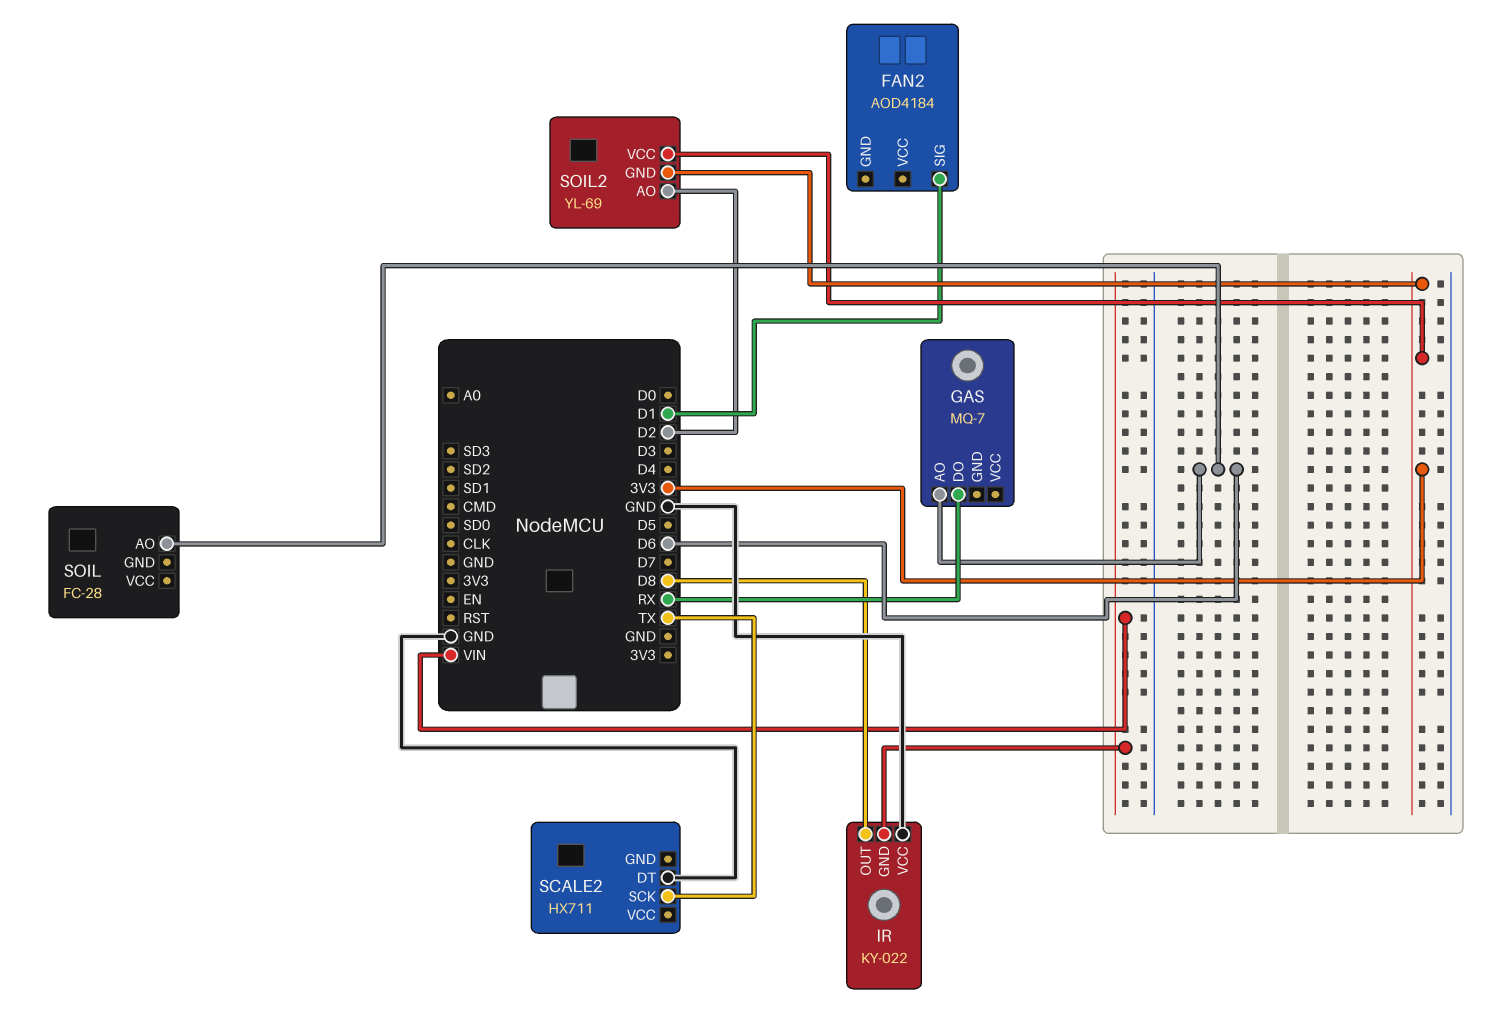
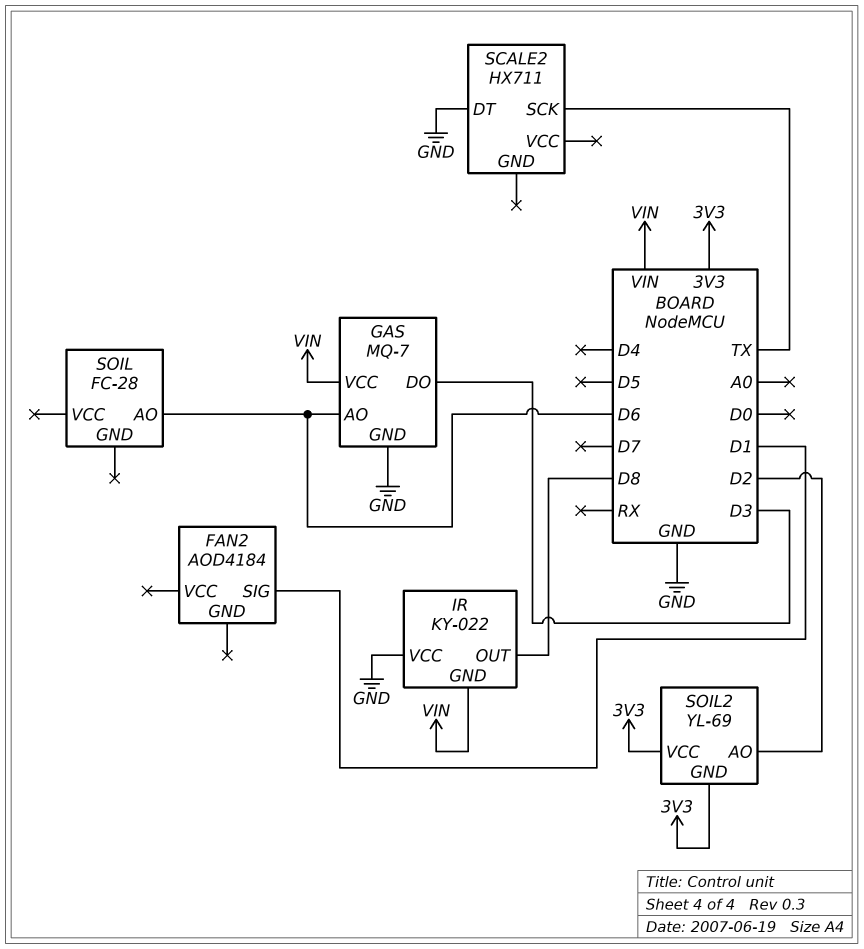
GAS pin DO: RX -> D3
GAS pin GND: none -> GND
GAS pin VCC: none -> VIN

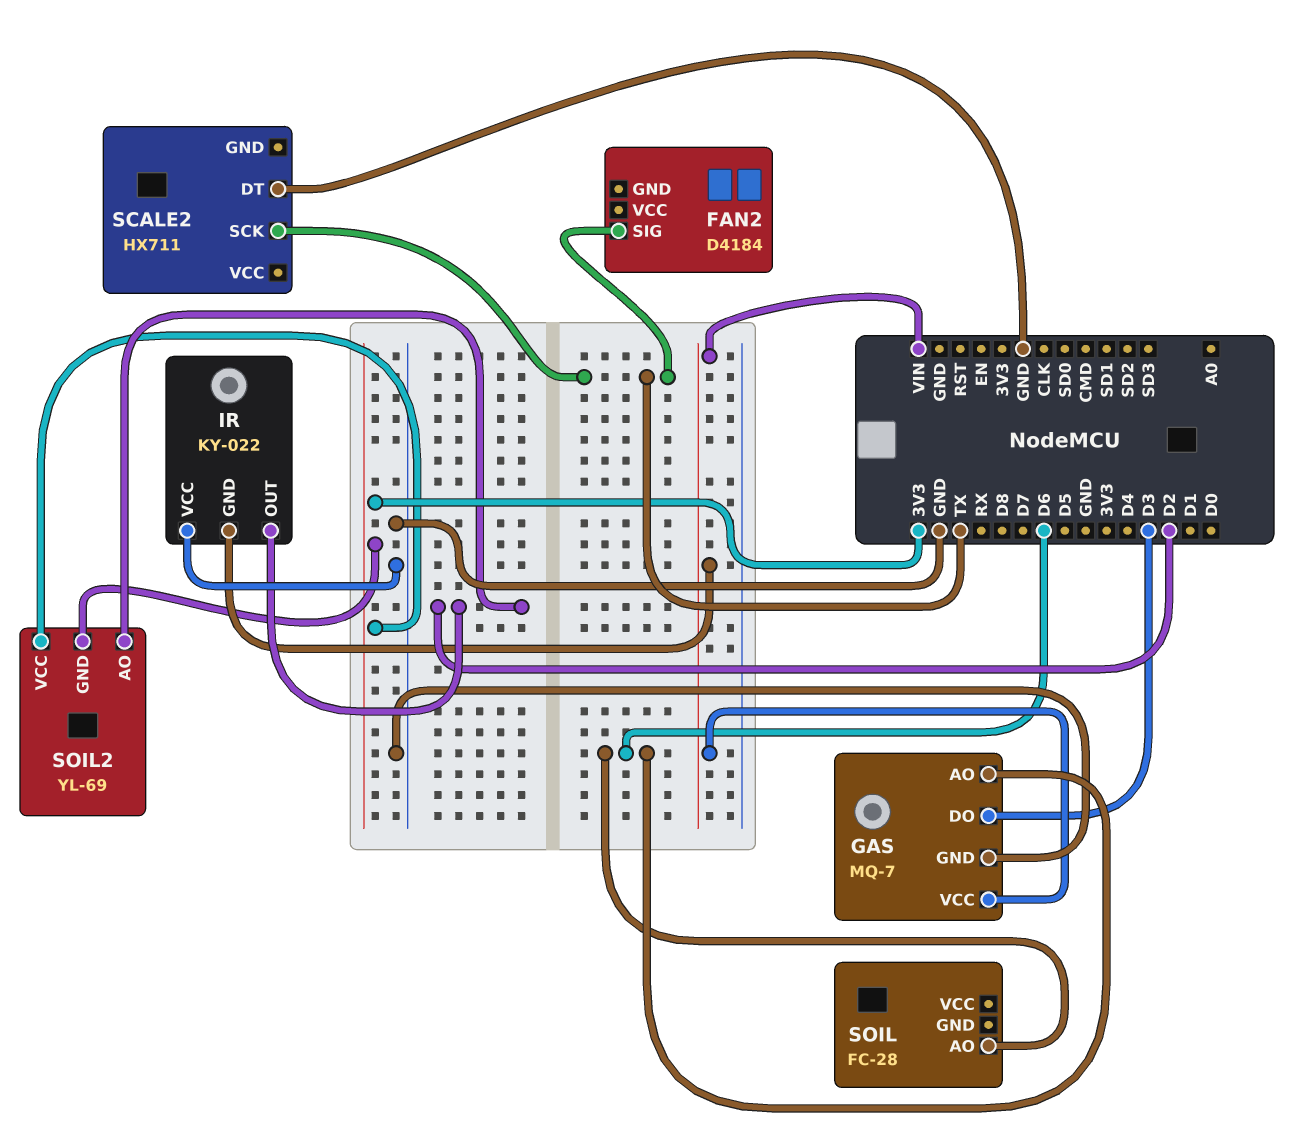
FAN2: AOD4184 -> D4184
FAN2 pin SIG: D1 -> TX
IR pin OUT: D8 -> D2

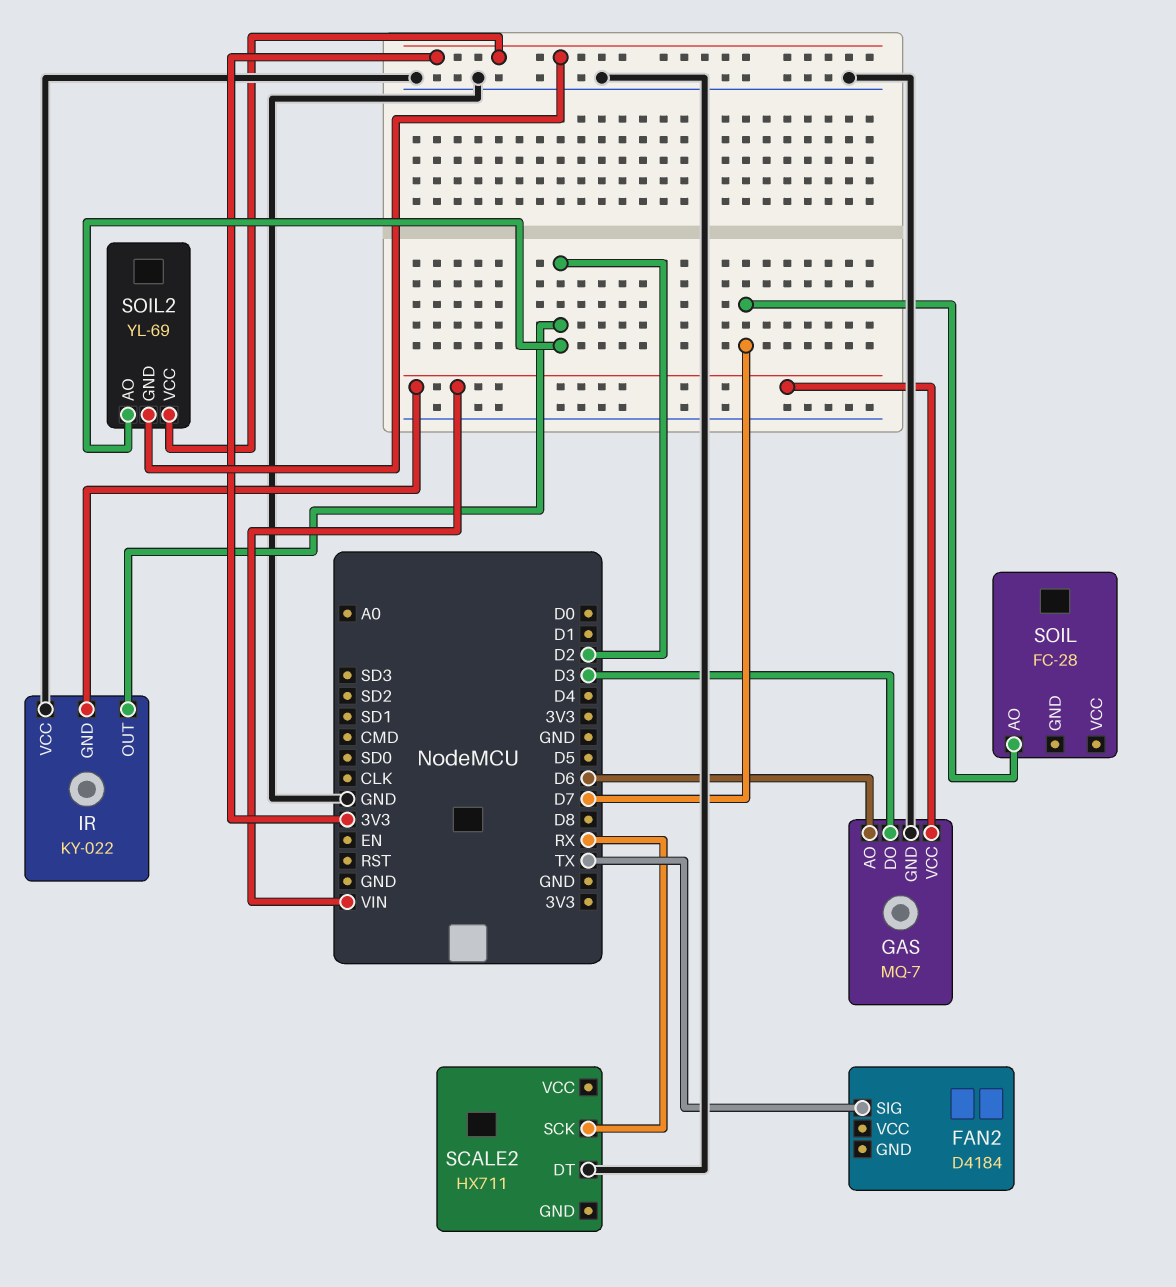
SCALE2 pin SCK: TX -> RX
SOIL pin AO: D6 -> D7

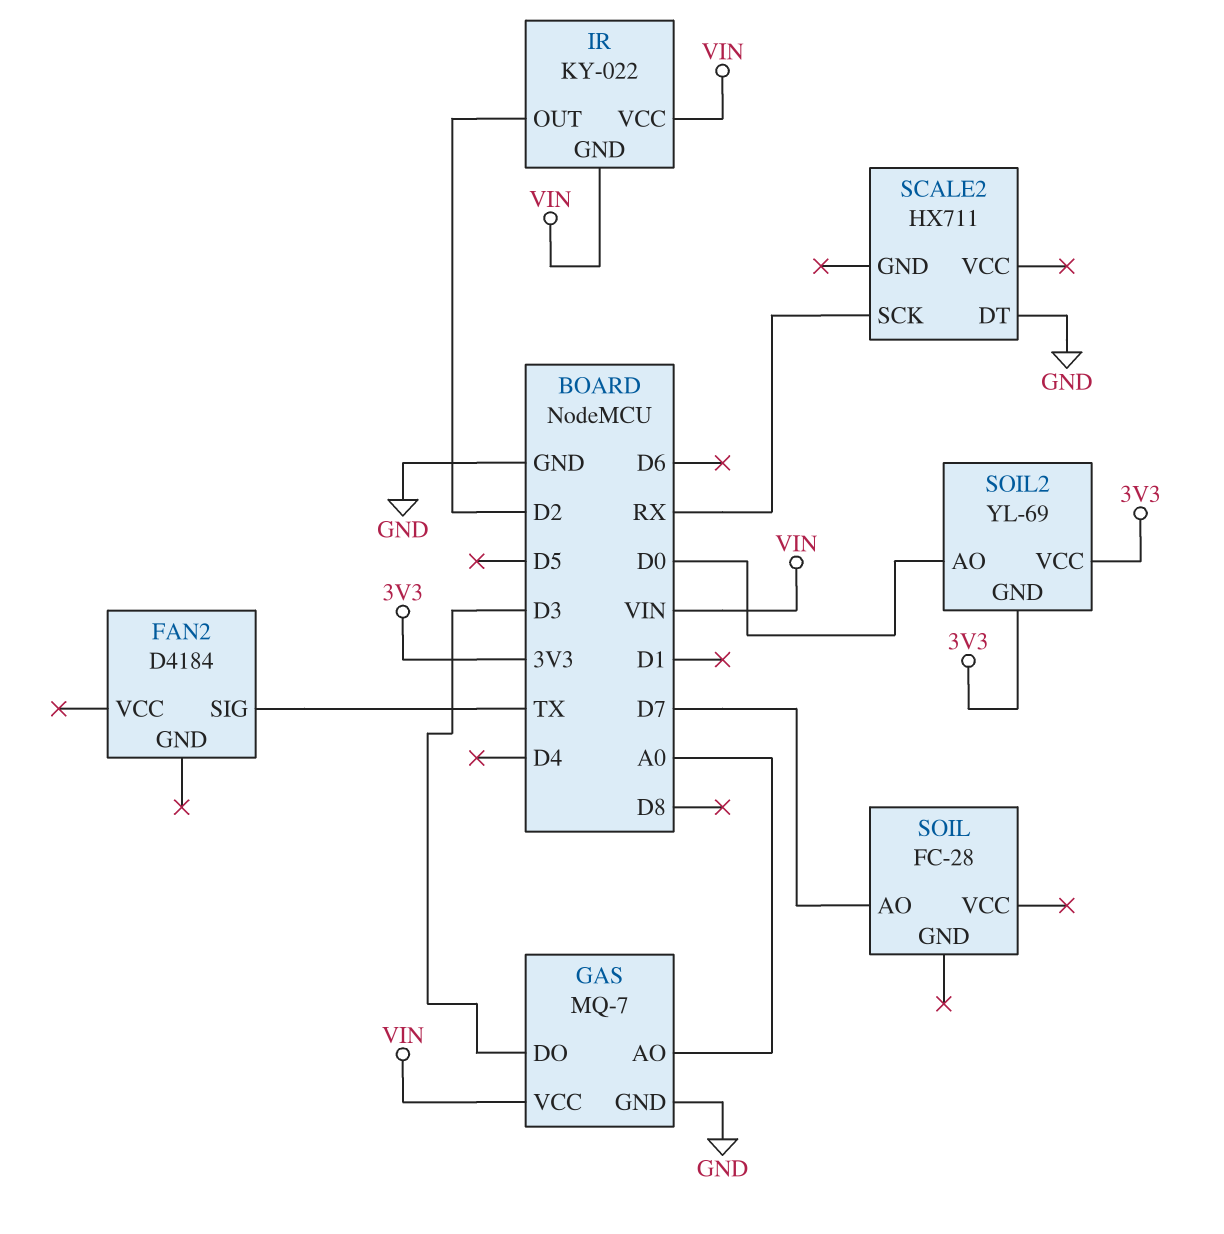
GAS pin AO: D6 -> A0
IR pin VCC: GND -> VIN
SOIL2 pin AO: D2 -> D0

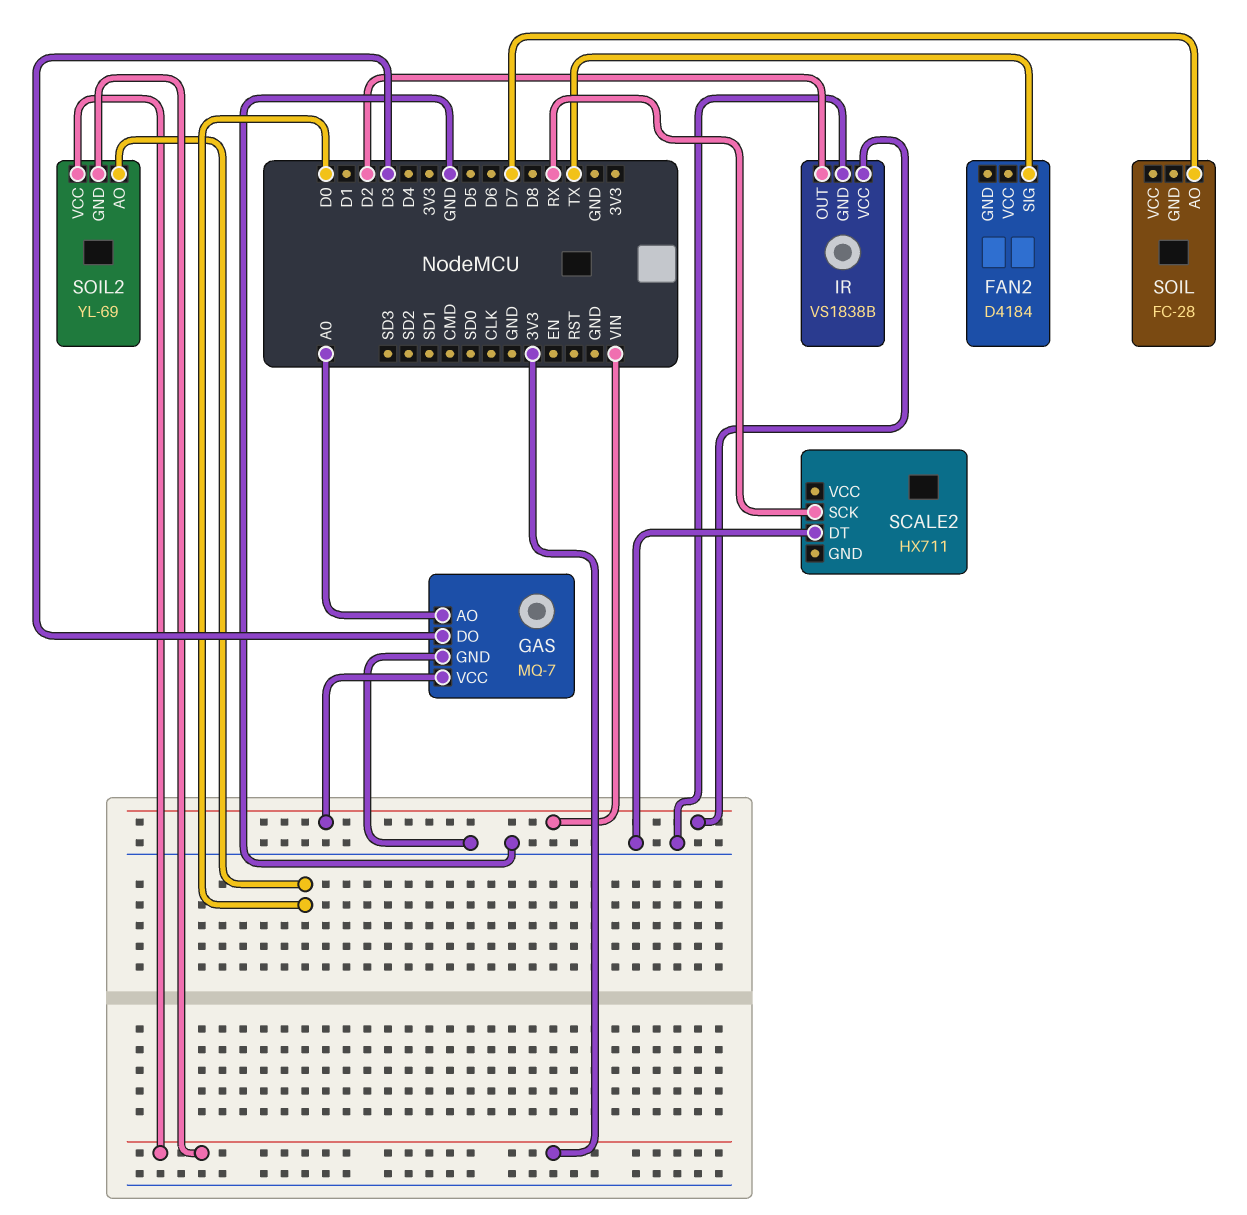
IR: KY-022 -> VS1838B
IR pin GND: VIN -> GND

